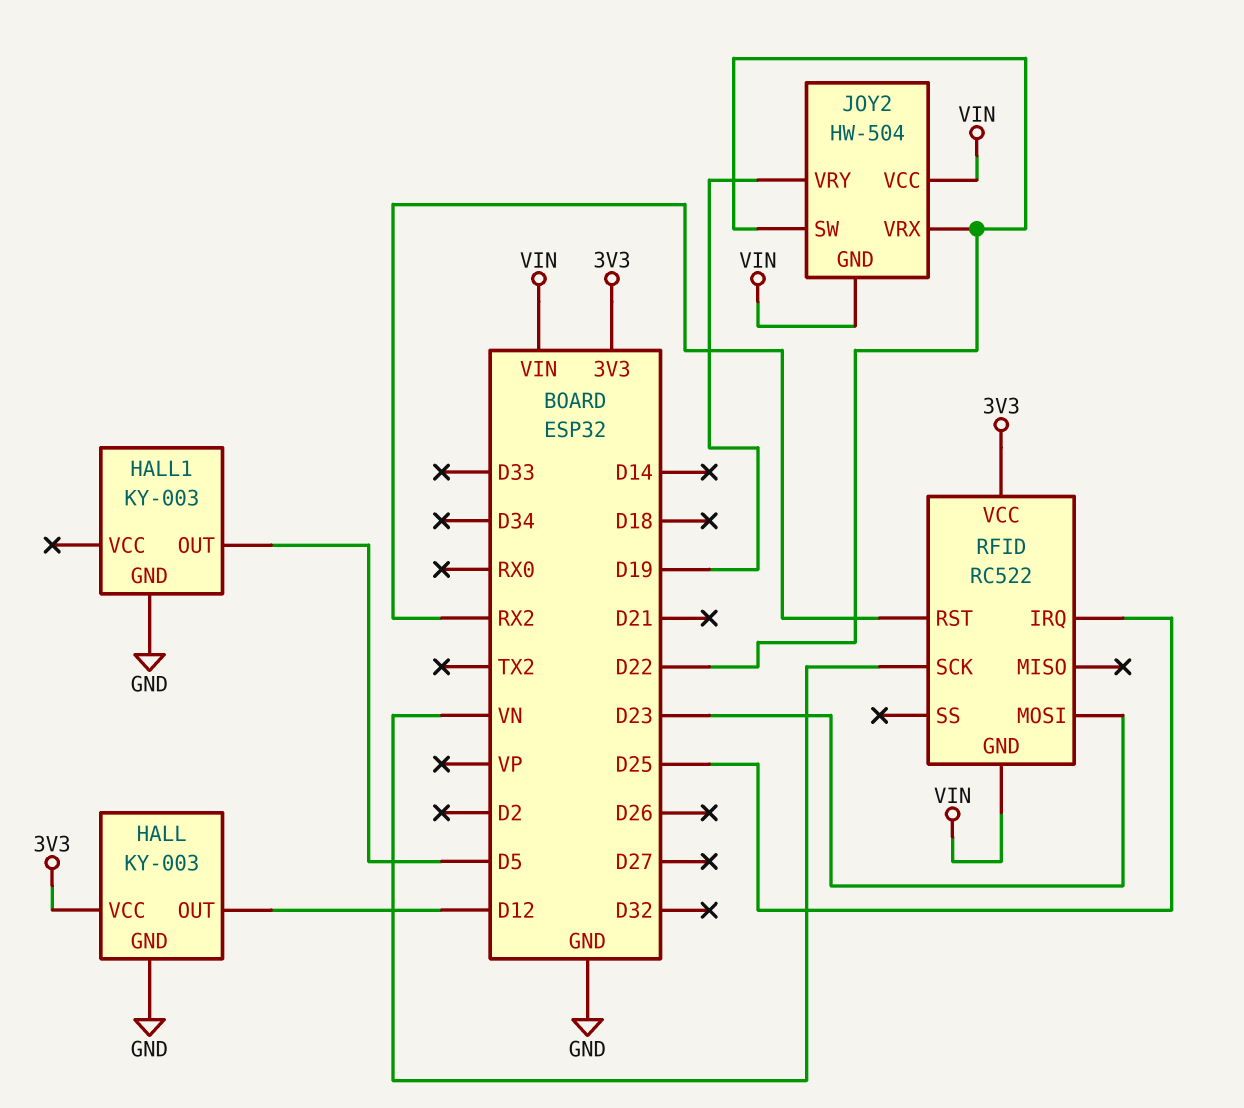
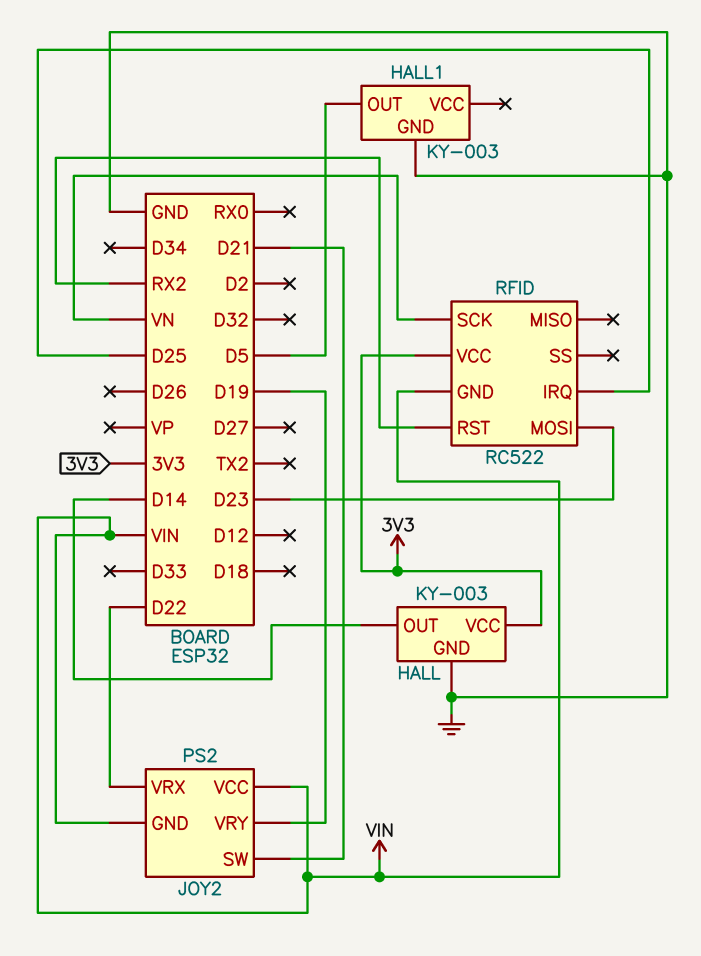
HALL pin OUT: D12 -> D14
JOY2: HW-504 -> PS2
JOY2 pin SW: D22 -> D21

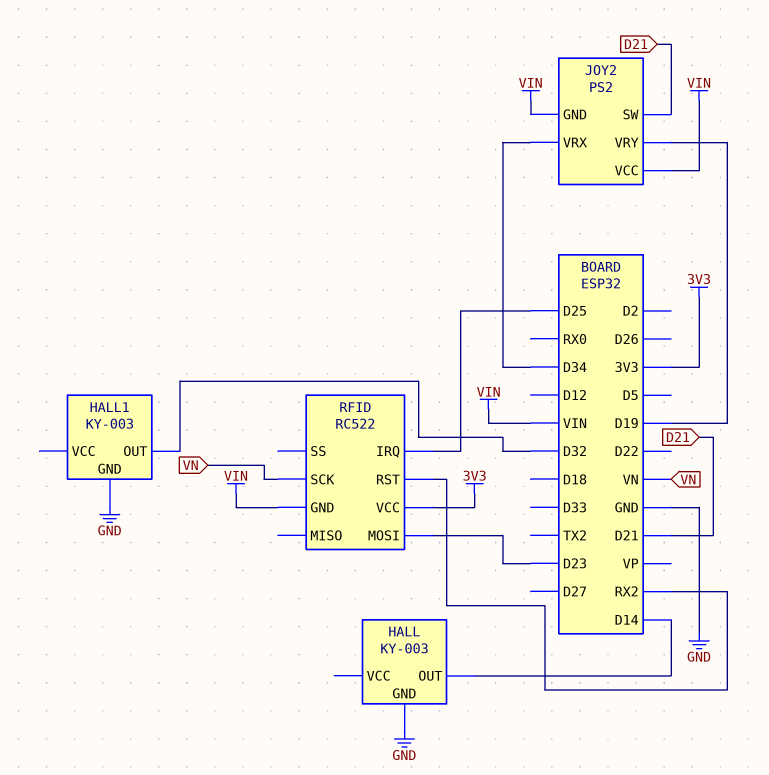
HALL pin VCC: 3V3 -> none
HALL1 pin OUT: D5 -> D32
JOY2 pin VRX: D22 -> D34

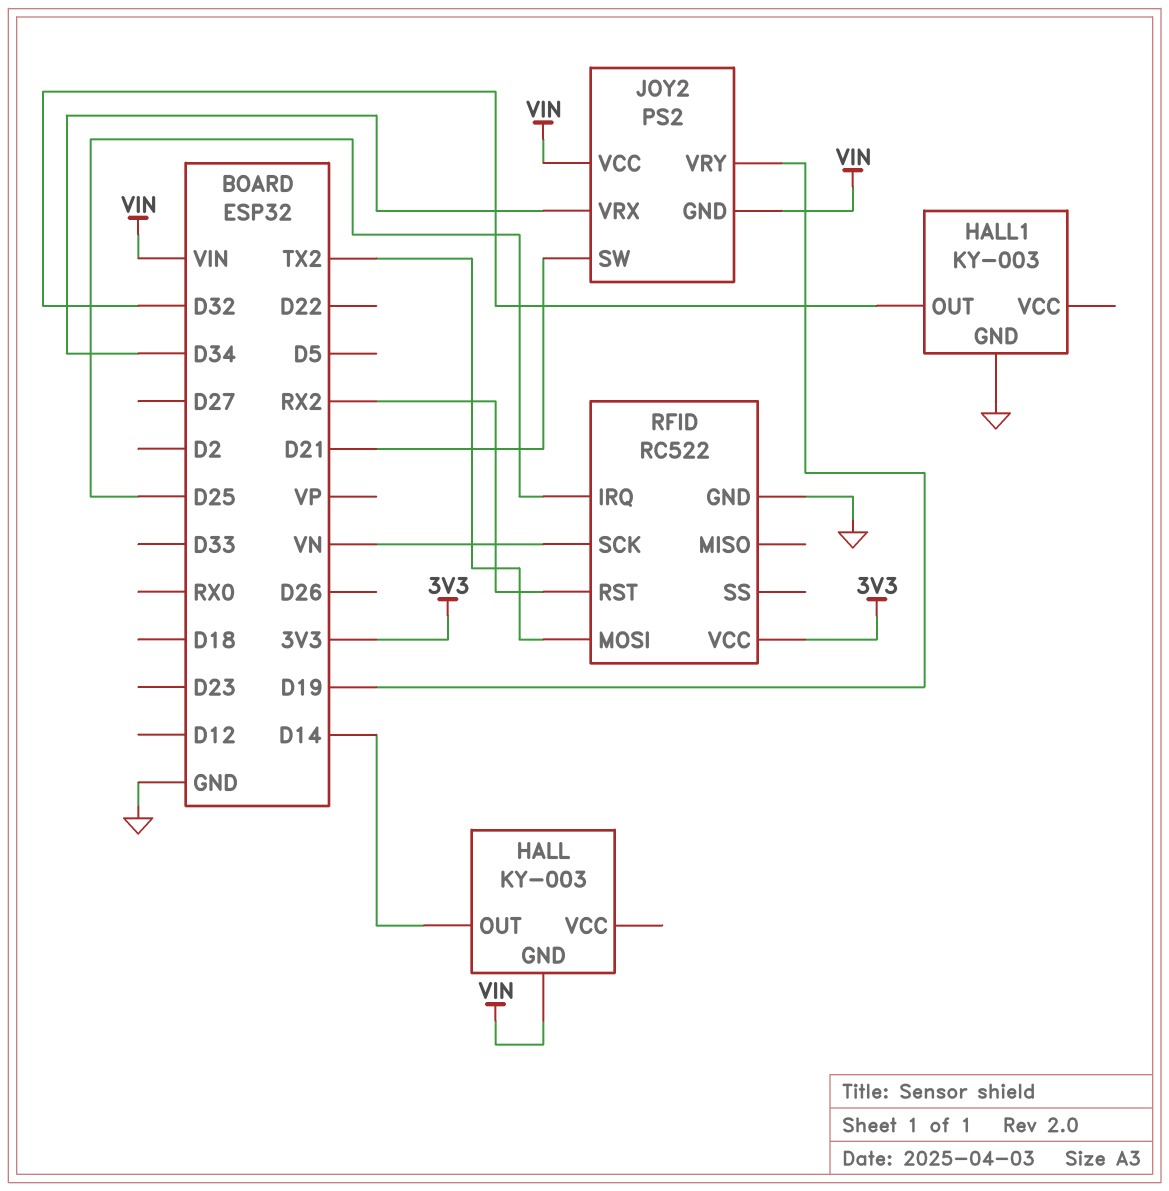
HALL pin GND: GND -> VIN
RFID pin GND: VIN -> GND
RFID pin MOSI: D23 -> TX2

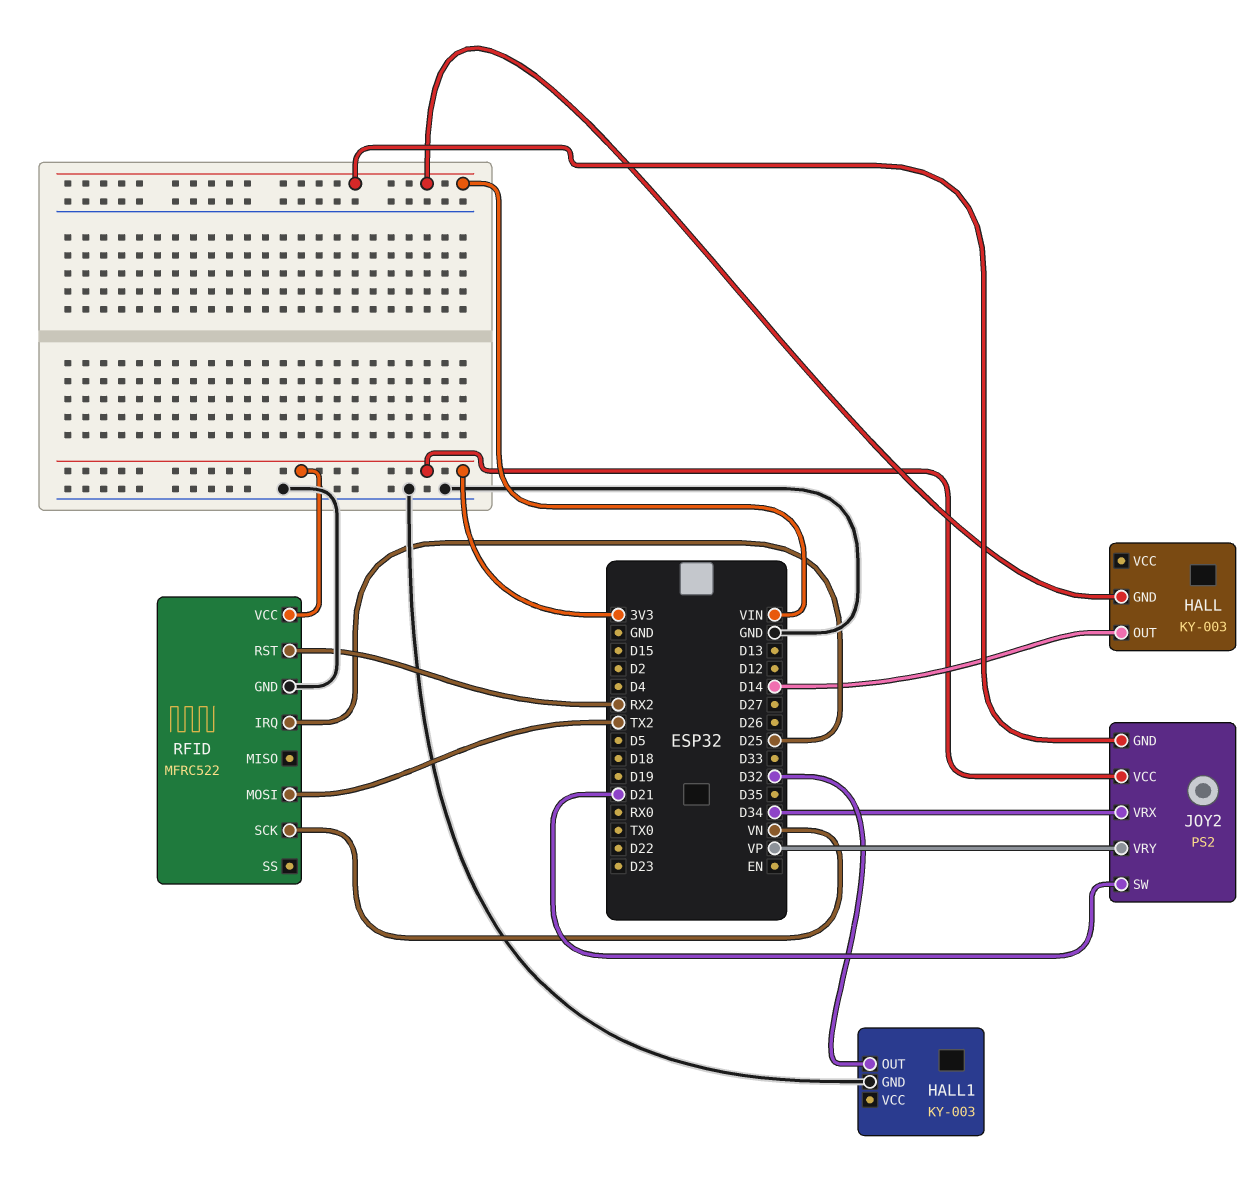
JOY2 pin VCC: VIN -> 3V3
JOY2 pin VRY: D19 -> VP
RFID: RC522 -> MFRC522

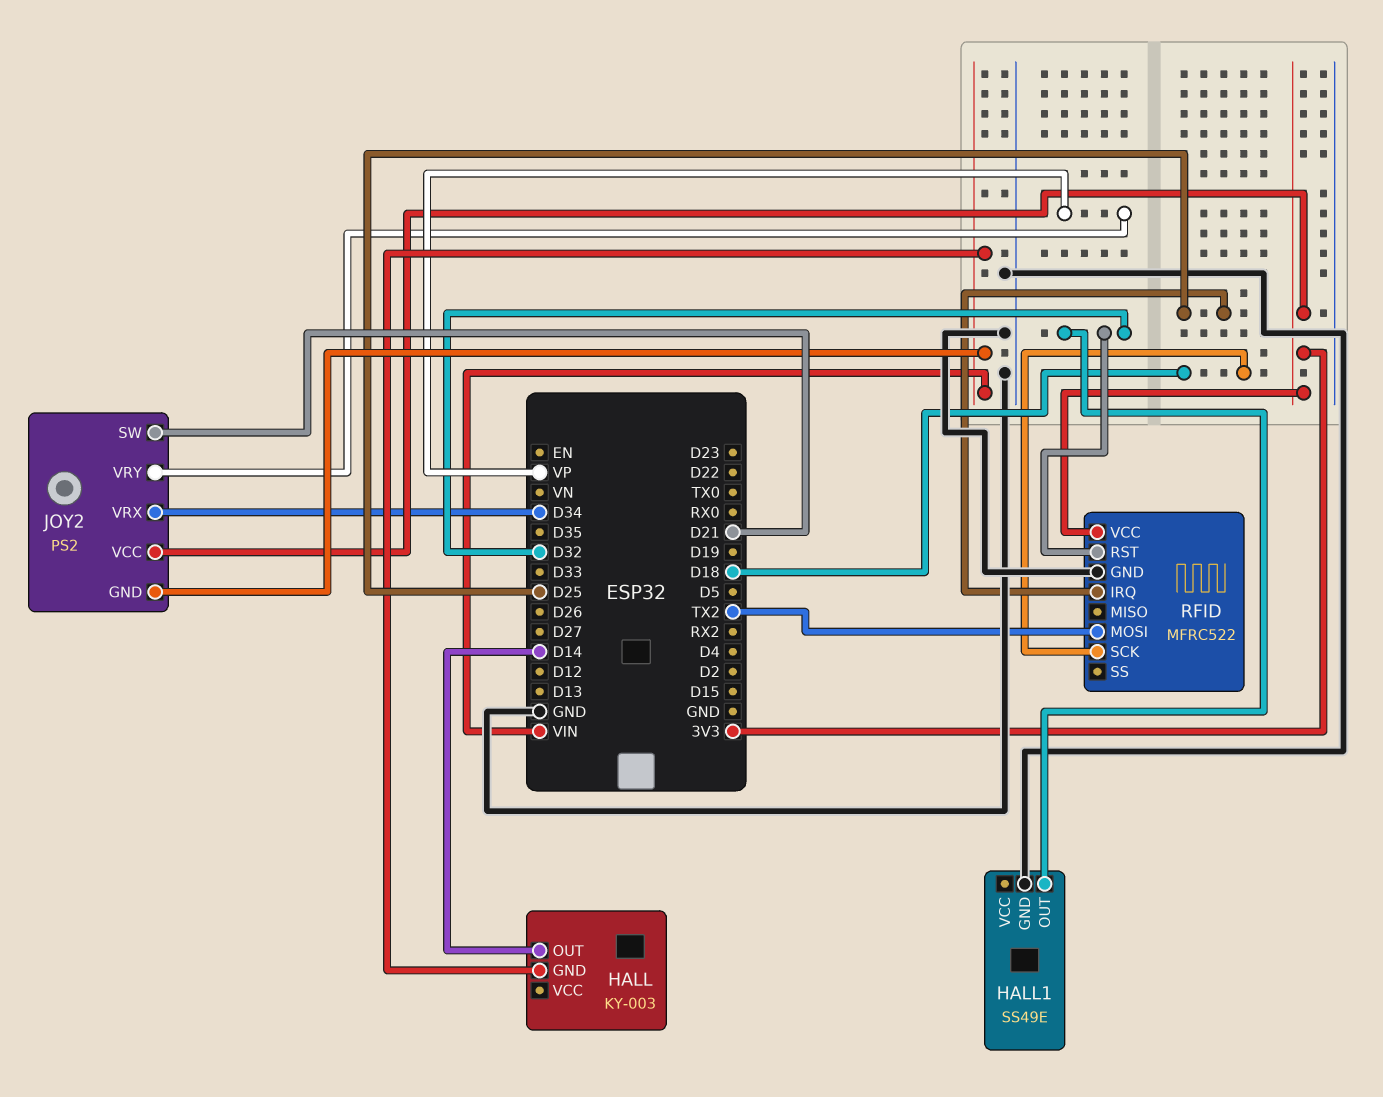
HALL1: KY-003 -> SS49E
RFID pin RST: RX2 -> D32
RFID pin SCK: VN -> D18

